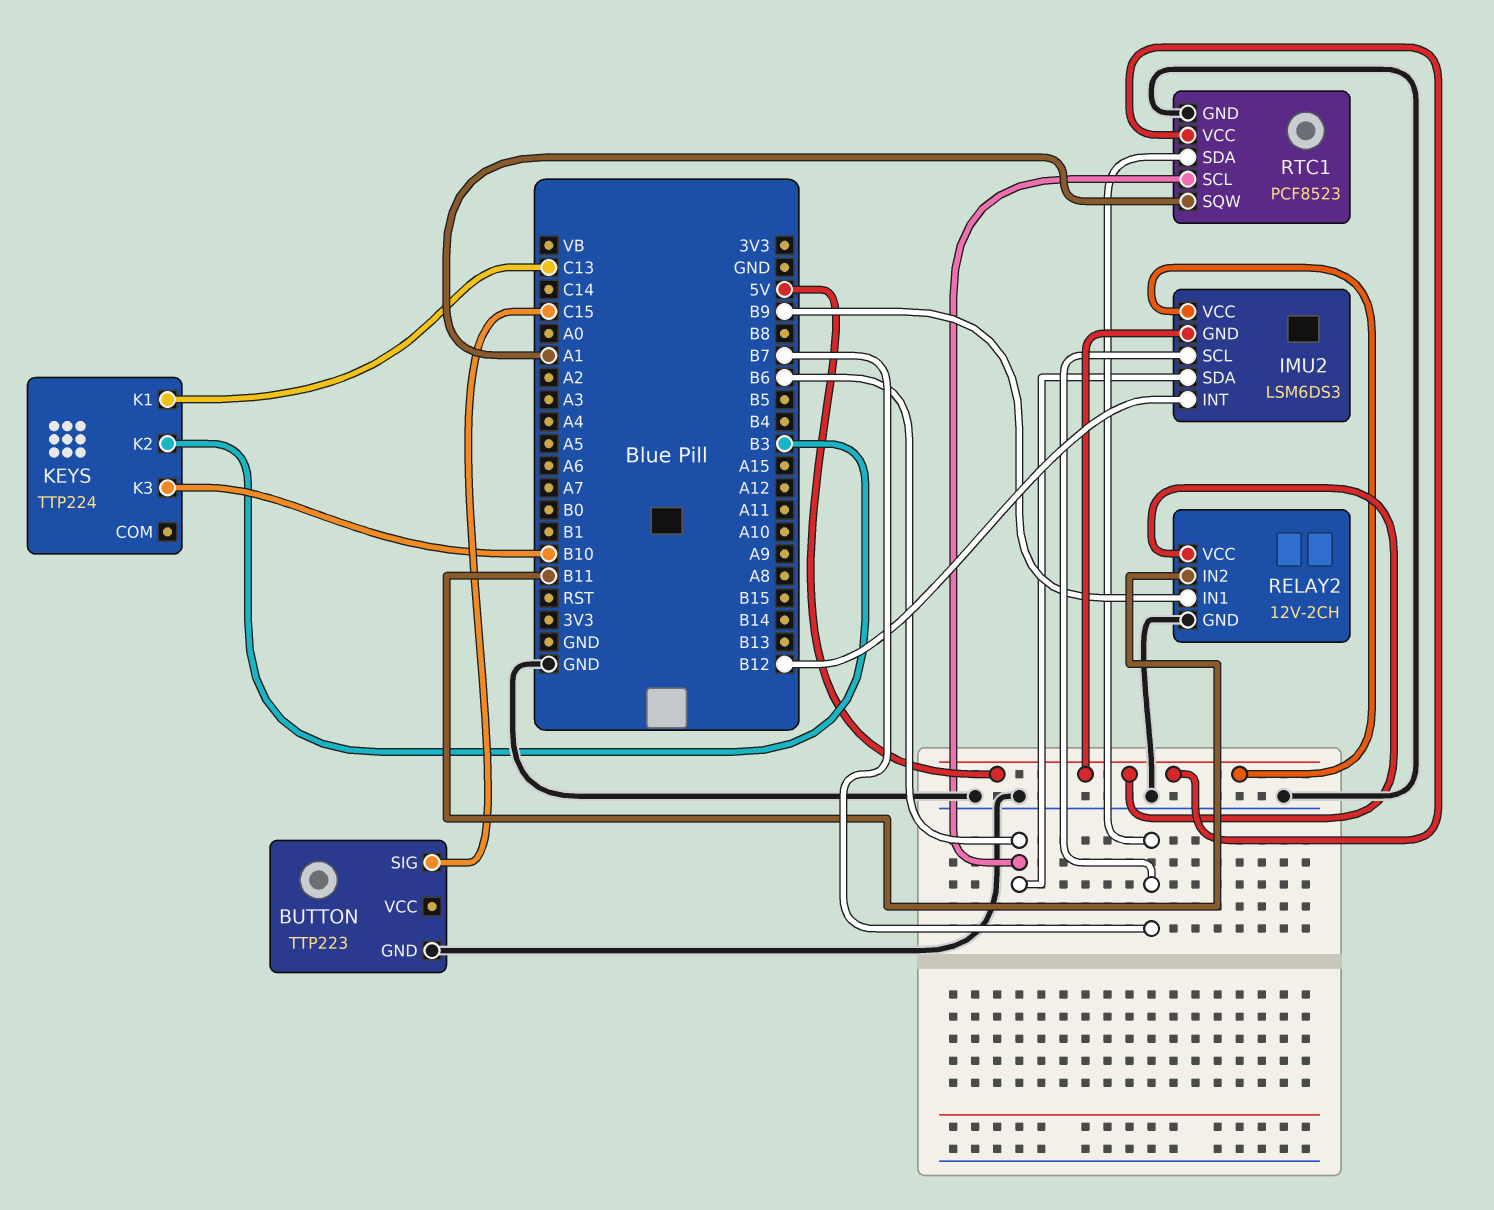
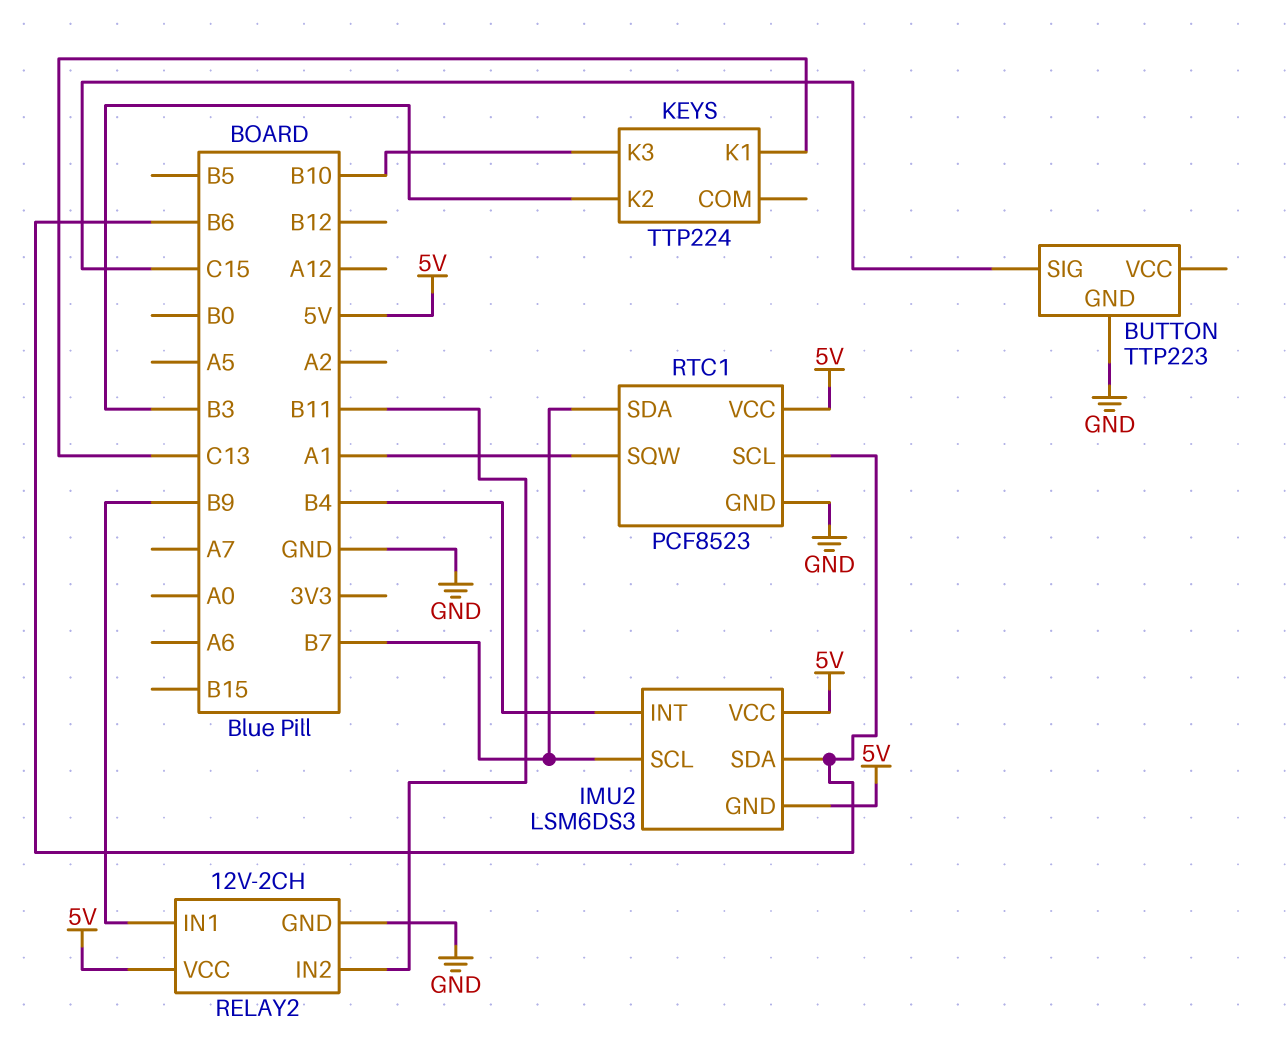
IMU2 pin INT: B12 -> B4

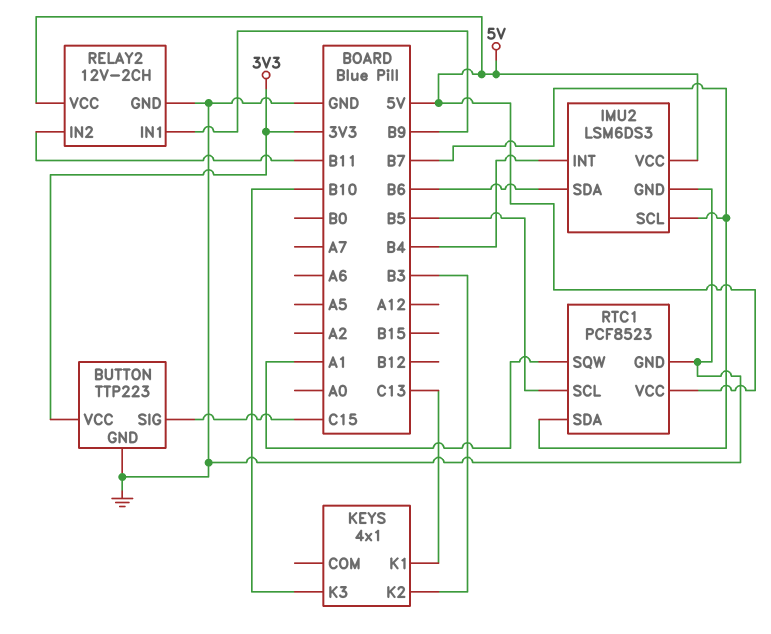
BUTTON pin VCC: none -> 3V3
IMU2 pin GND: 5V -> GND
KEYS: TTP224 -> 4x1
RTC1 pin SCL: B6 -> B5

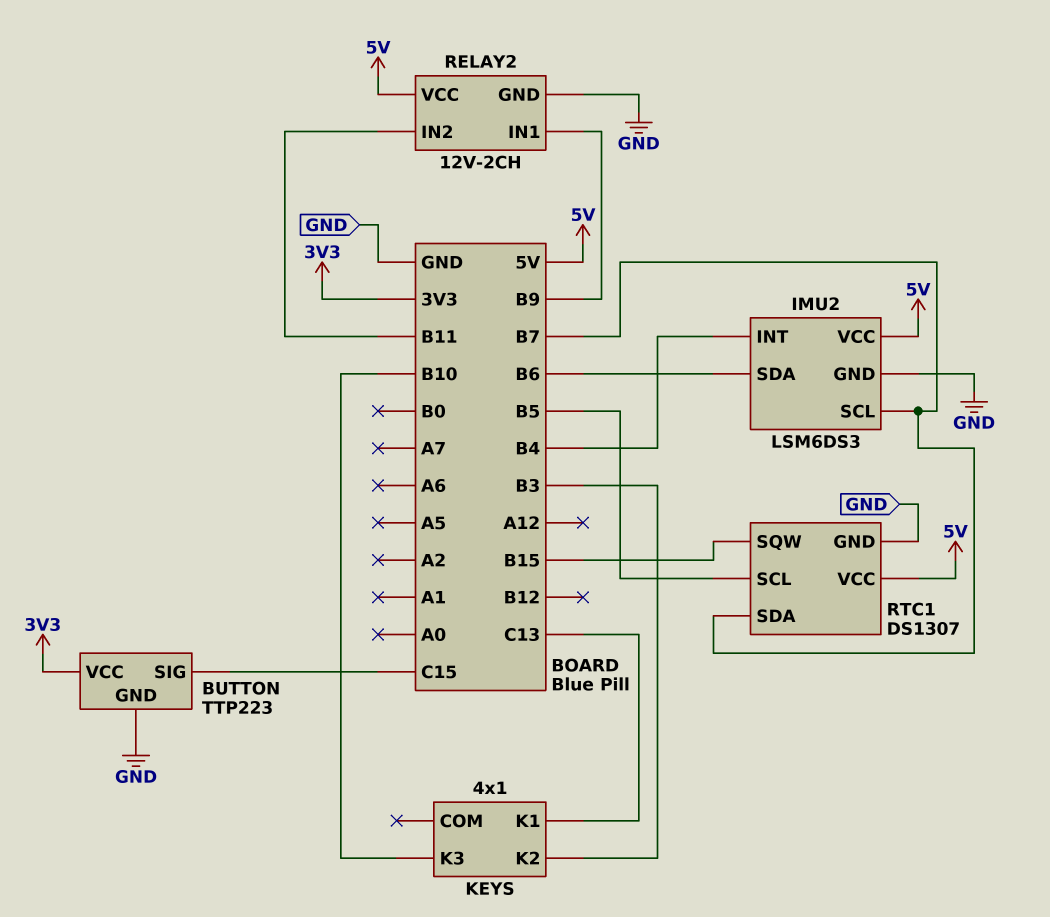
RTC1: PCF8523 -> DS1307
RTC1 pin SQW: A1 -> B15

